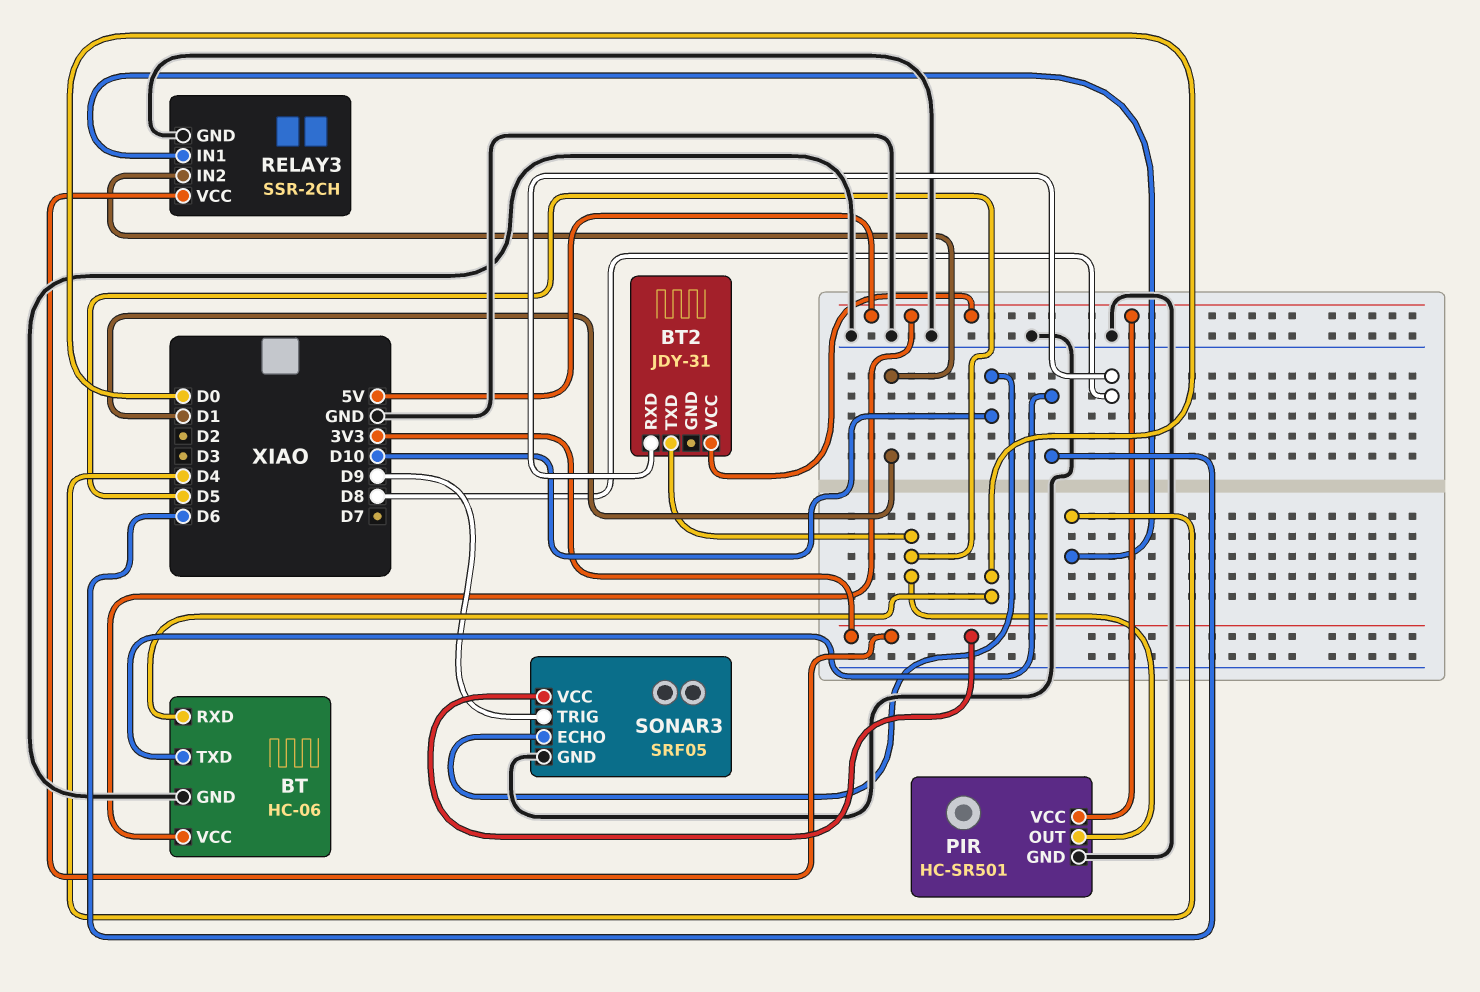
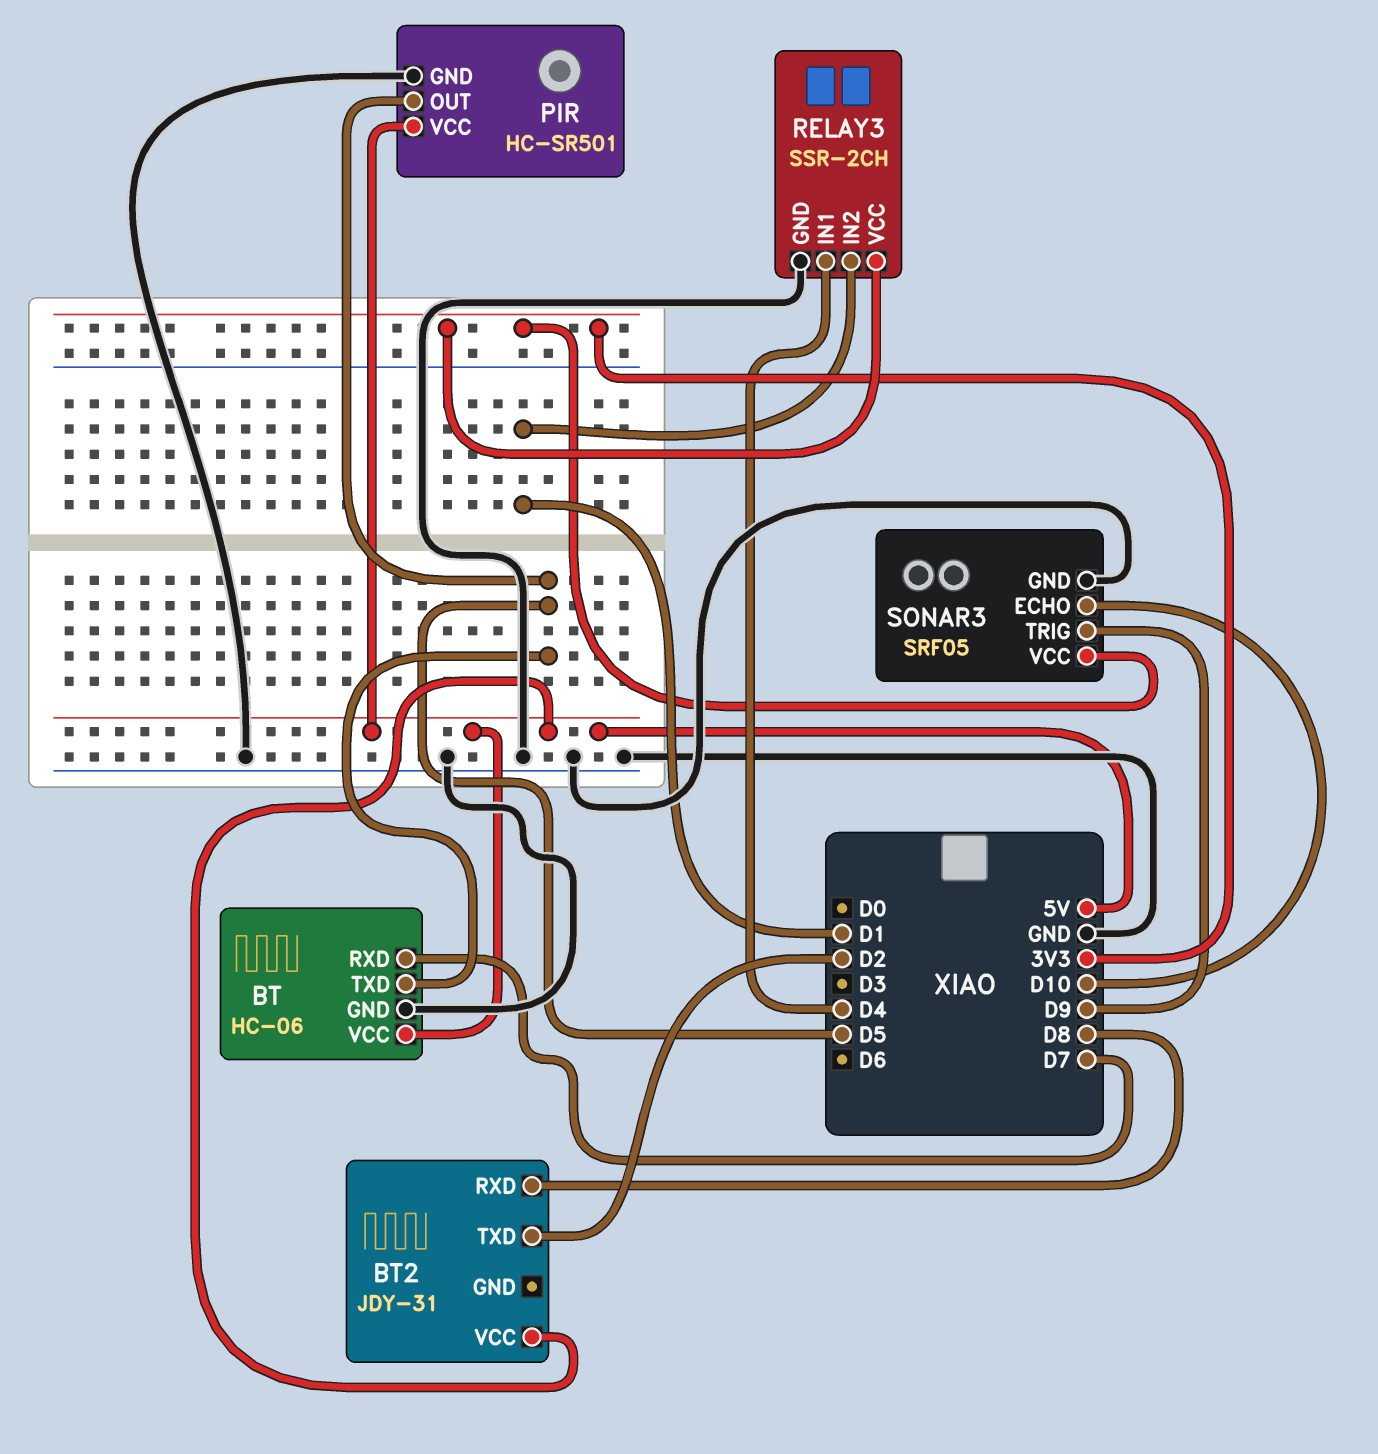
BT pin RXD: D0 -> D7
BT pin TXD: D6 -> D5
BT2 pin TXD: D5 -> D2

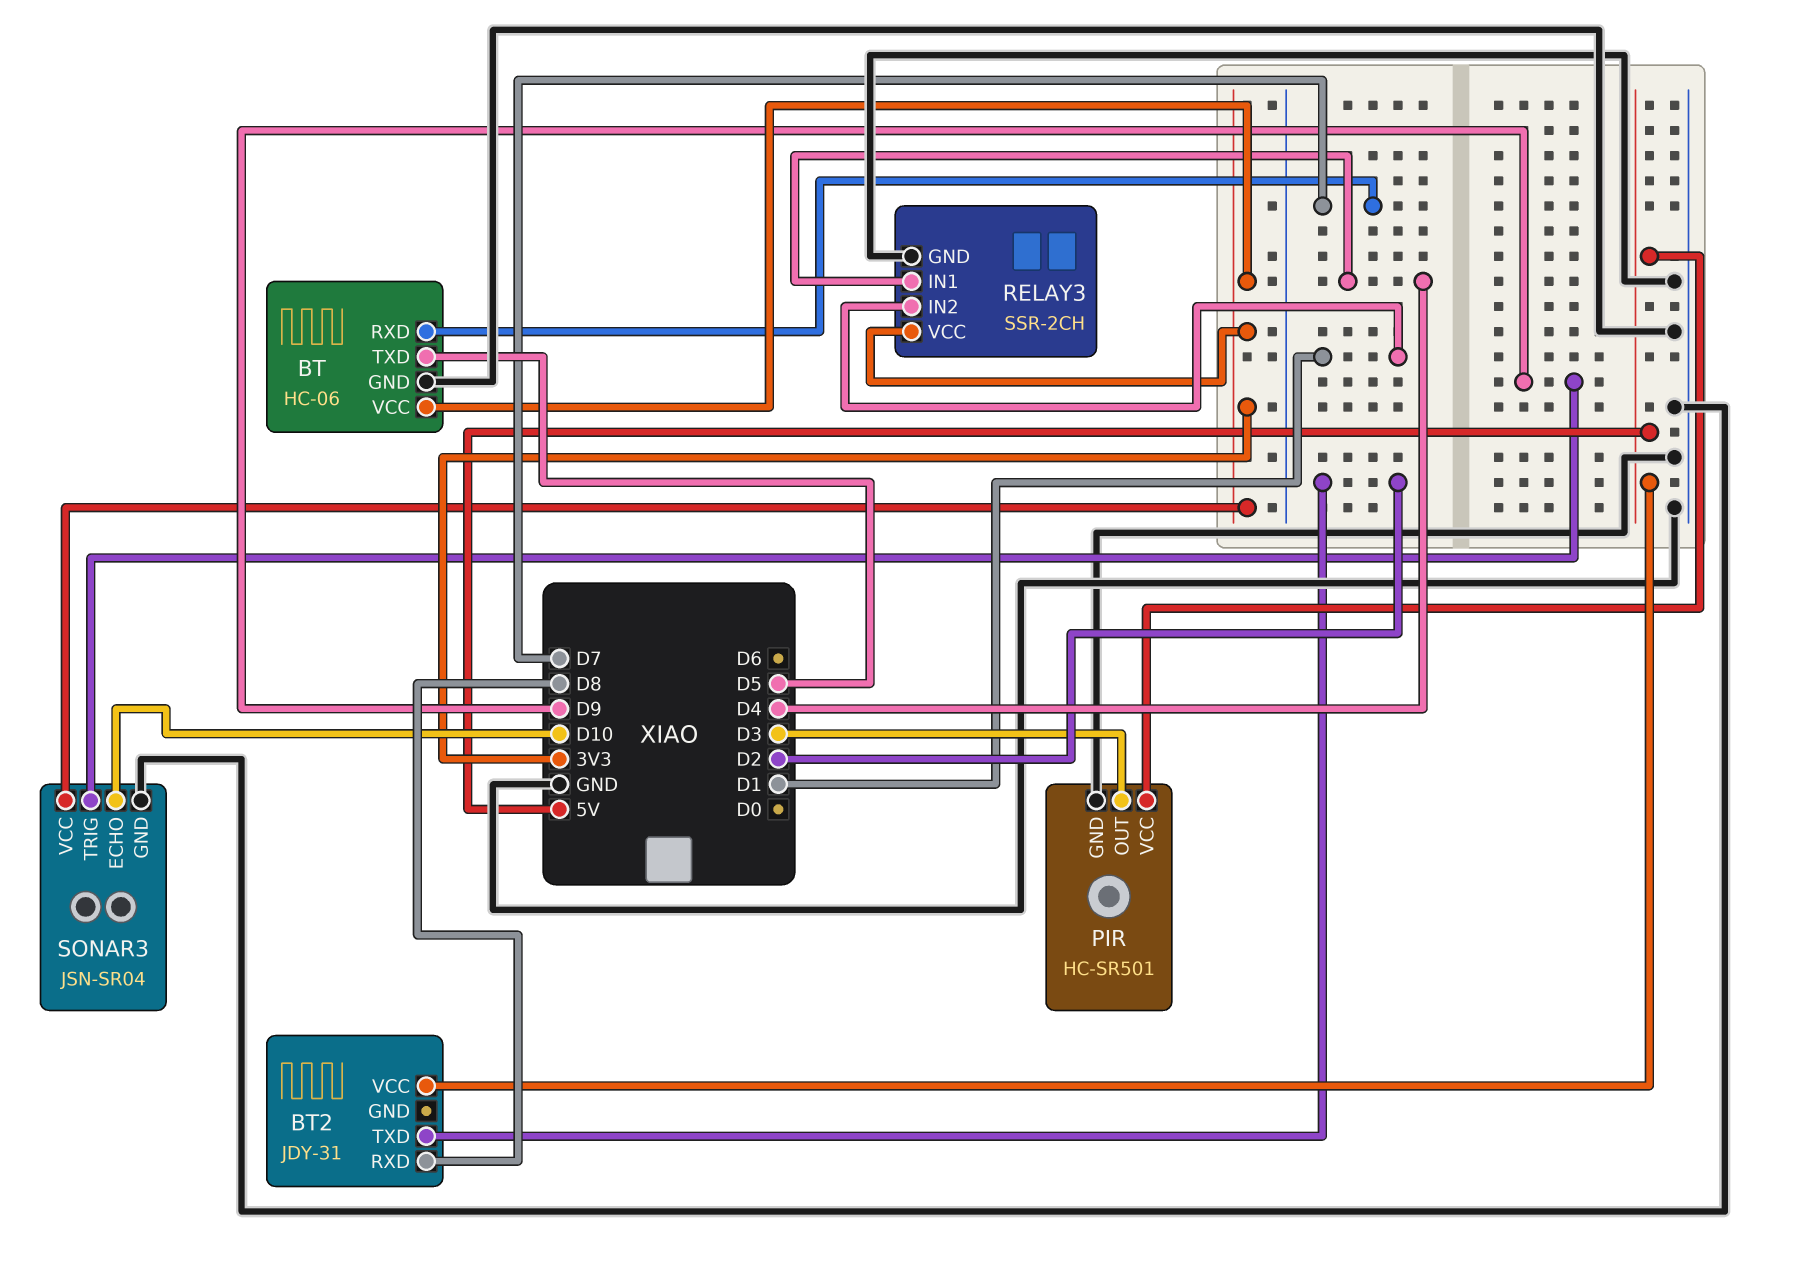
BT pin VCC: 5V -> 3V3
PIR pin OUT: D5 -> D3
SONAR3: SRF05 -> JSN-SR04

